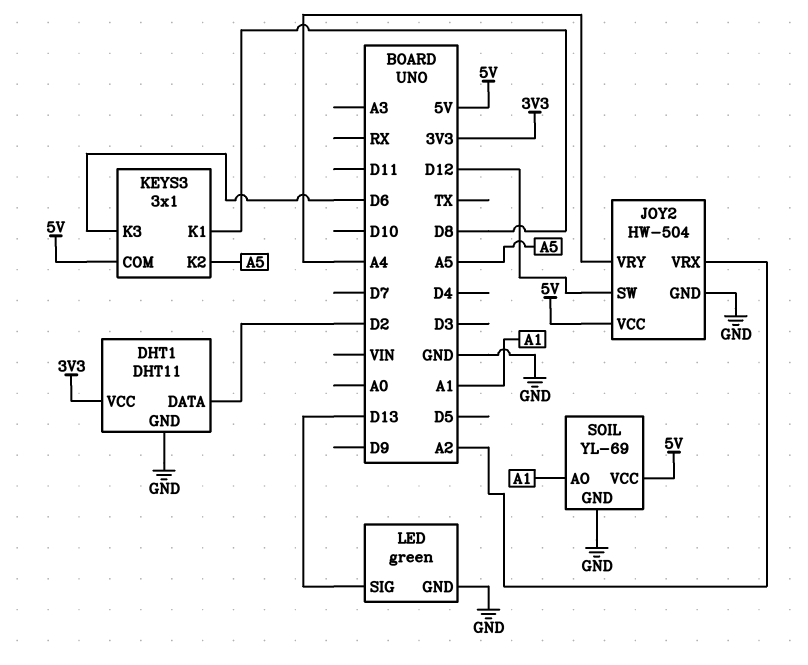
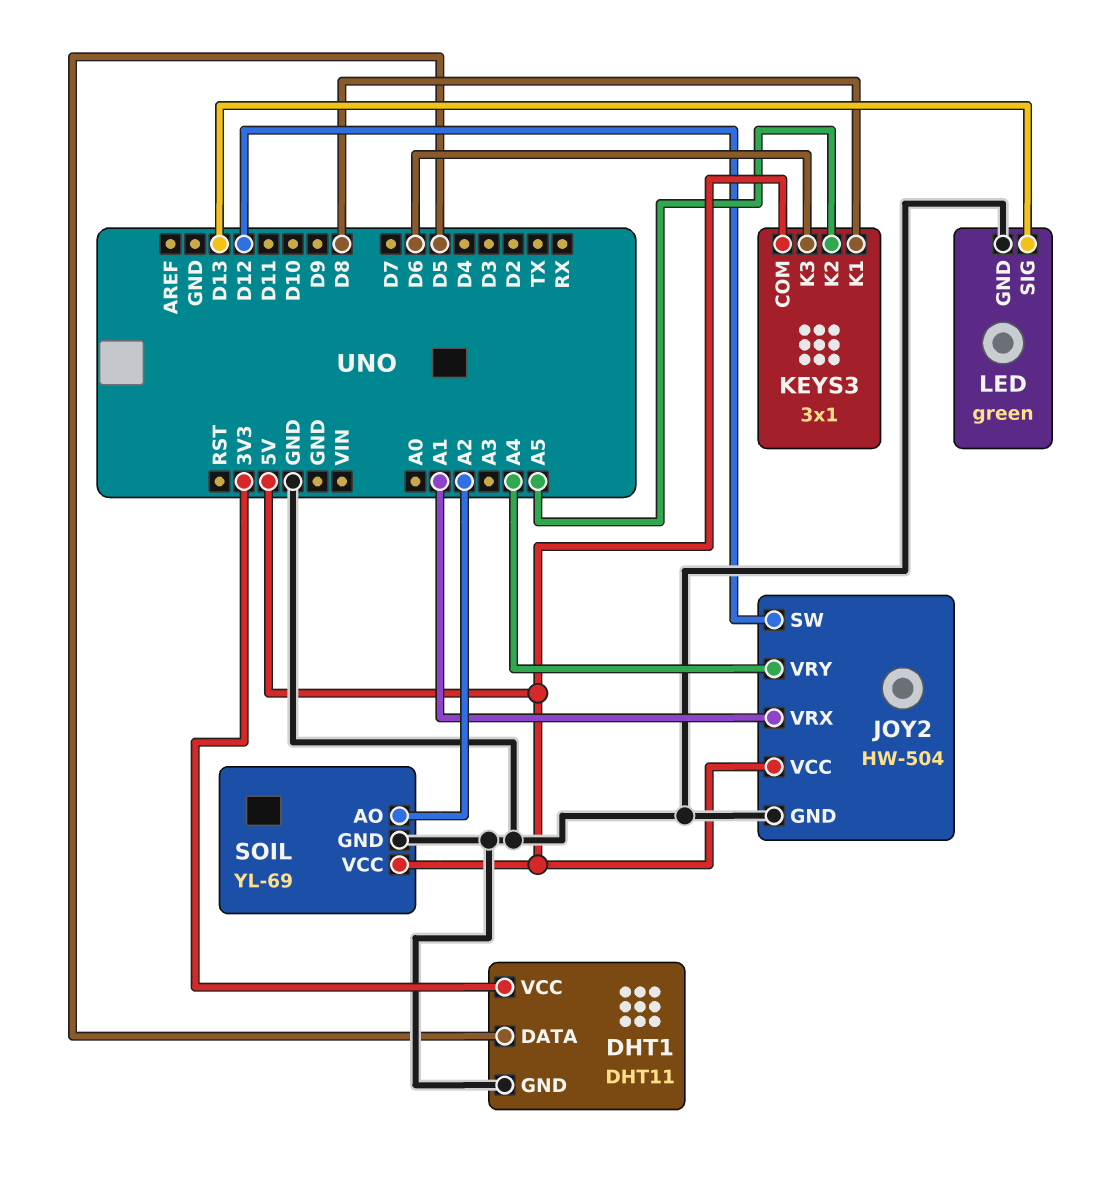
DHT1 pin DATA: D2 -> D5
JOY2 pin VRX: A2 -> A1
SOIL pin AO: A1 -> A2

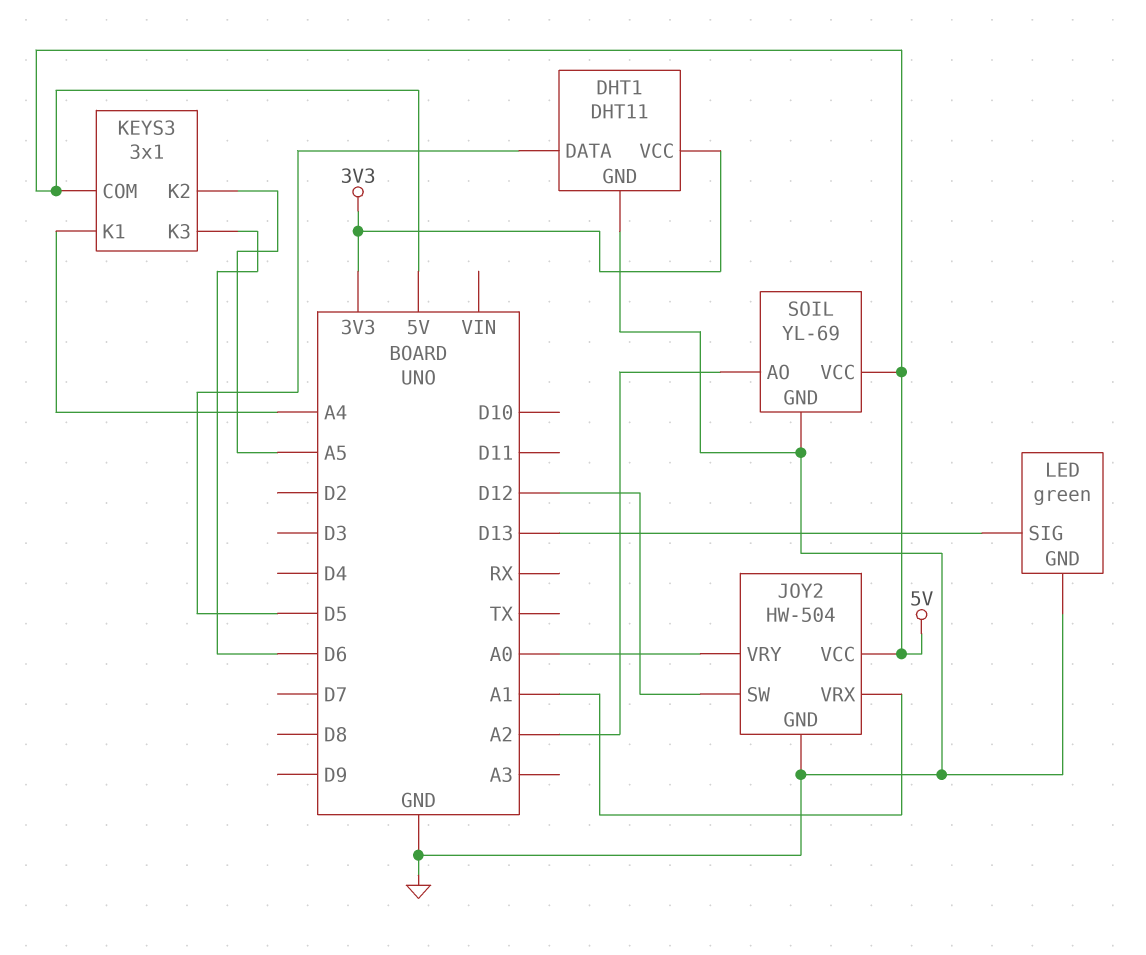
JOY2 pin VRY: A4 -> A0
KEYS3 pin K1: D8 -> A4

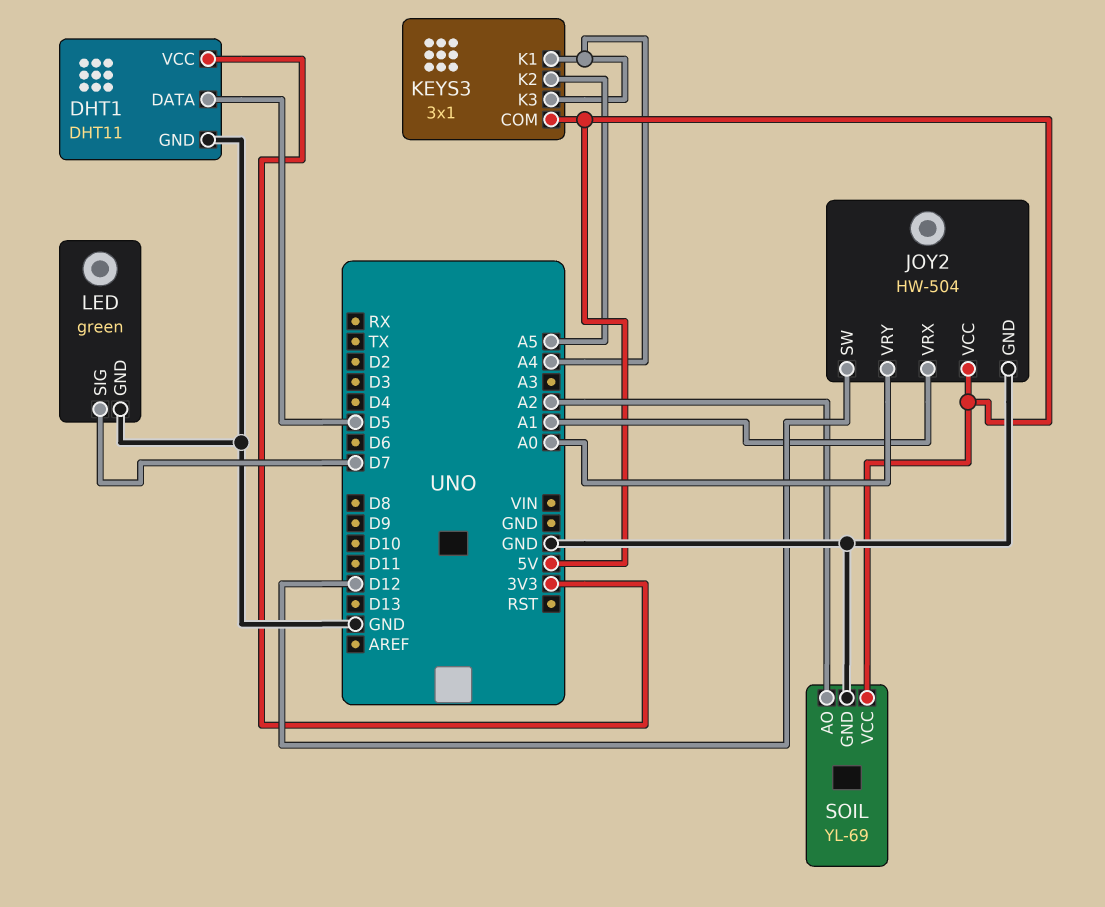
KEYS3 pin K3: D6 -> A4
LED pin SIG: D13 -> D7

